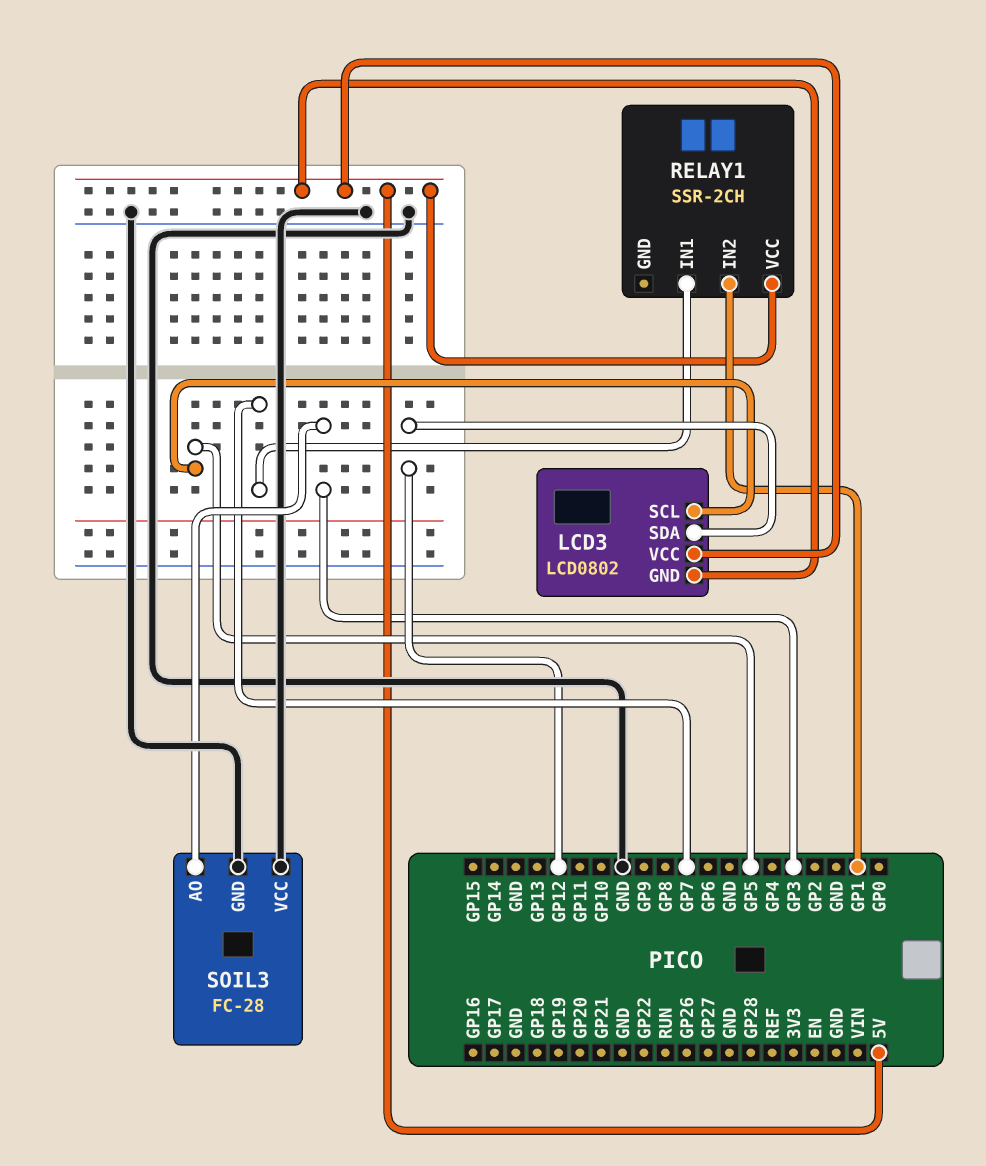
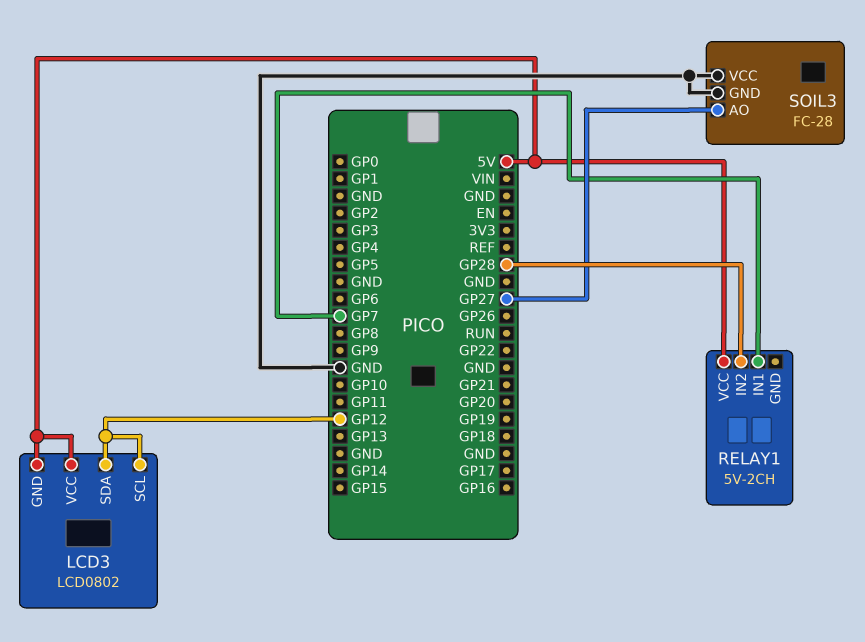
LCD3 pin SCL: GP5 -> GP12
RELAY1: SSR-2CH -> 5V-2CH
RELAY1 pin IN2: GP1 -> GP28
SOIL3 pin AO: GP3 -> GP27

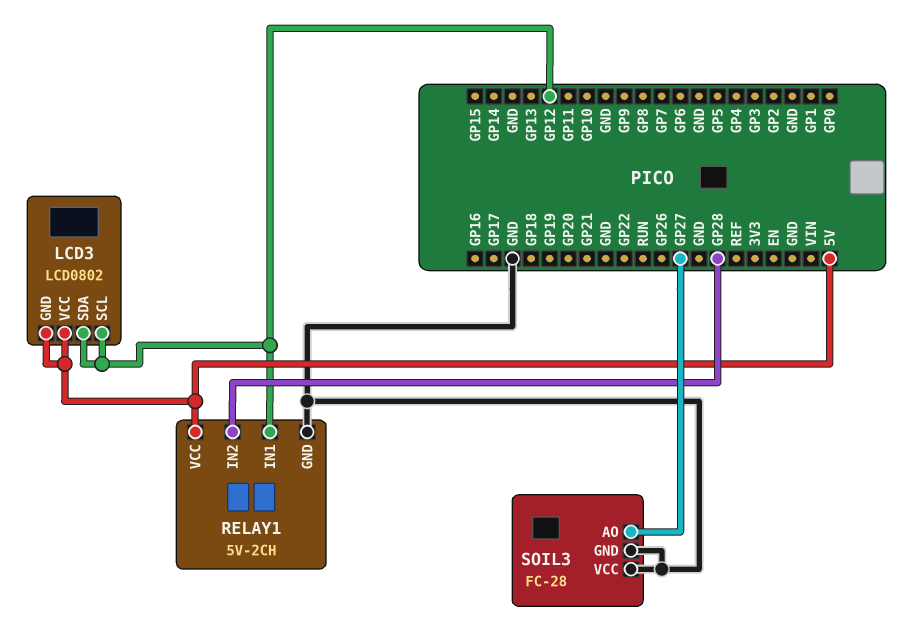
RELAY1 pin GND: none -> GND
RELAY1 pin IN1: GP7 -> GP12

